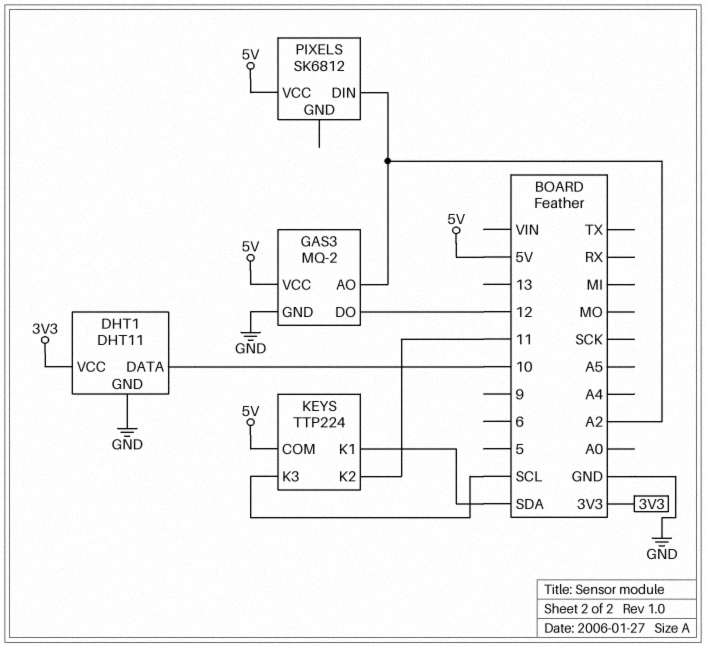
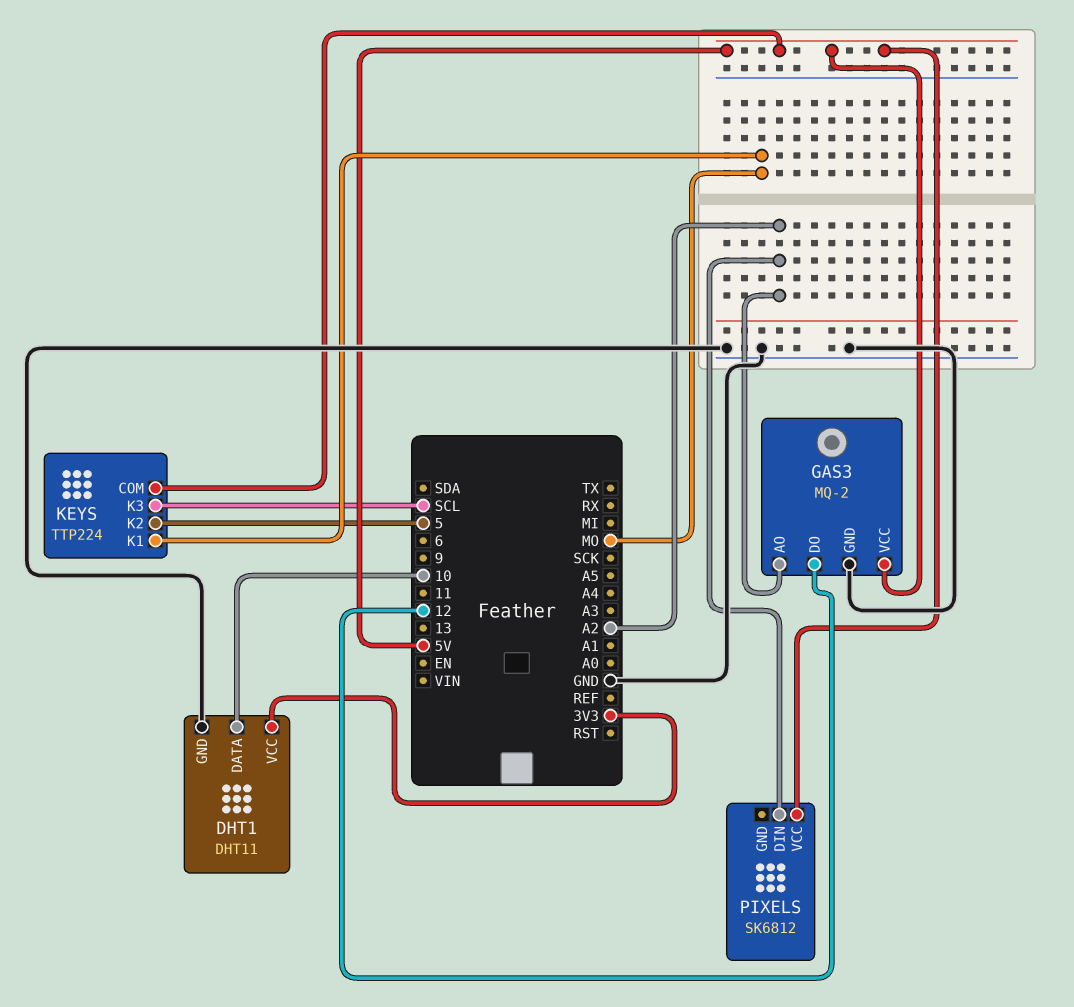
KEYS pin K1: SDA -> MO
KEYS pin K2: 11 -> 5

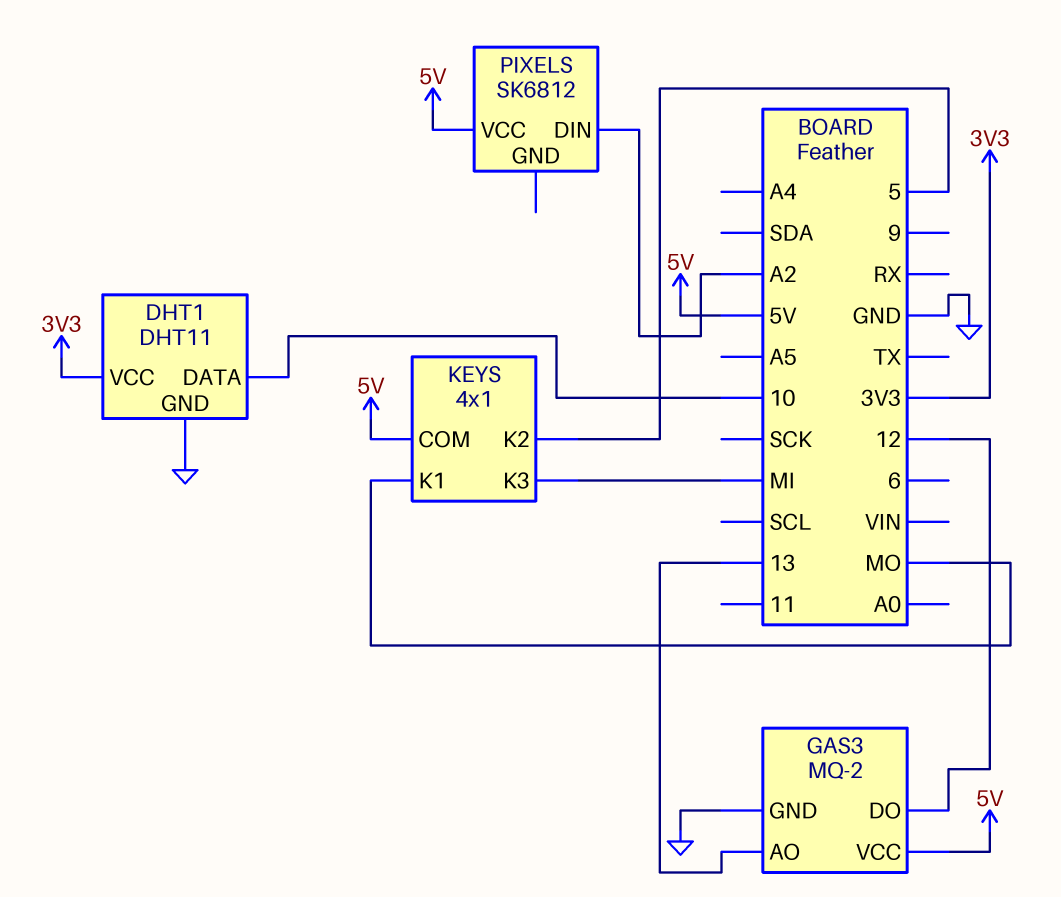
GAS3 pin AO: A2 -> 13
KEYS: TTP224 -> 4x1
KEYS pin K3: SCL -> MI

